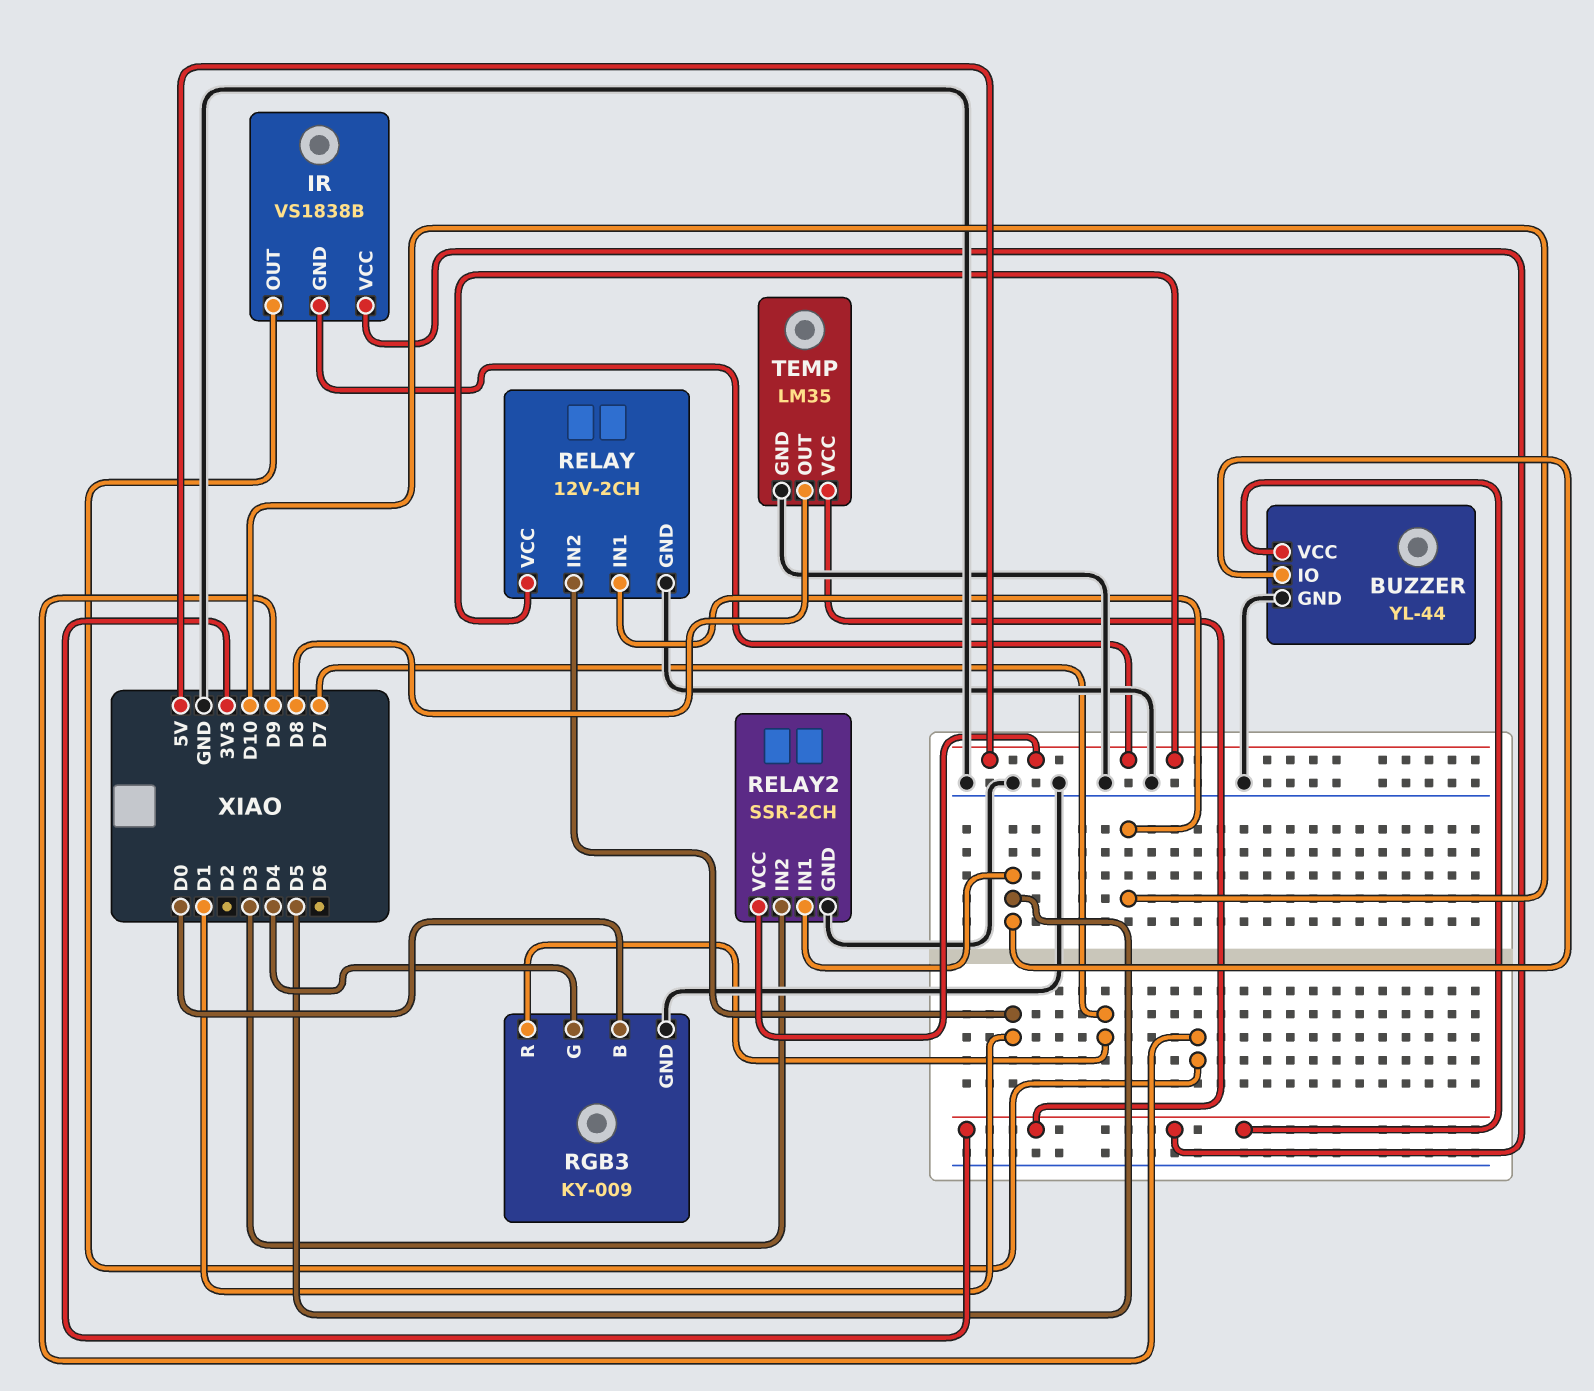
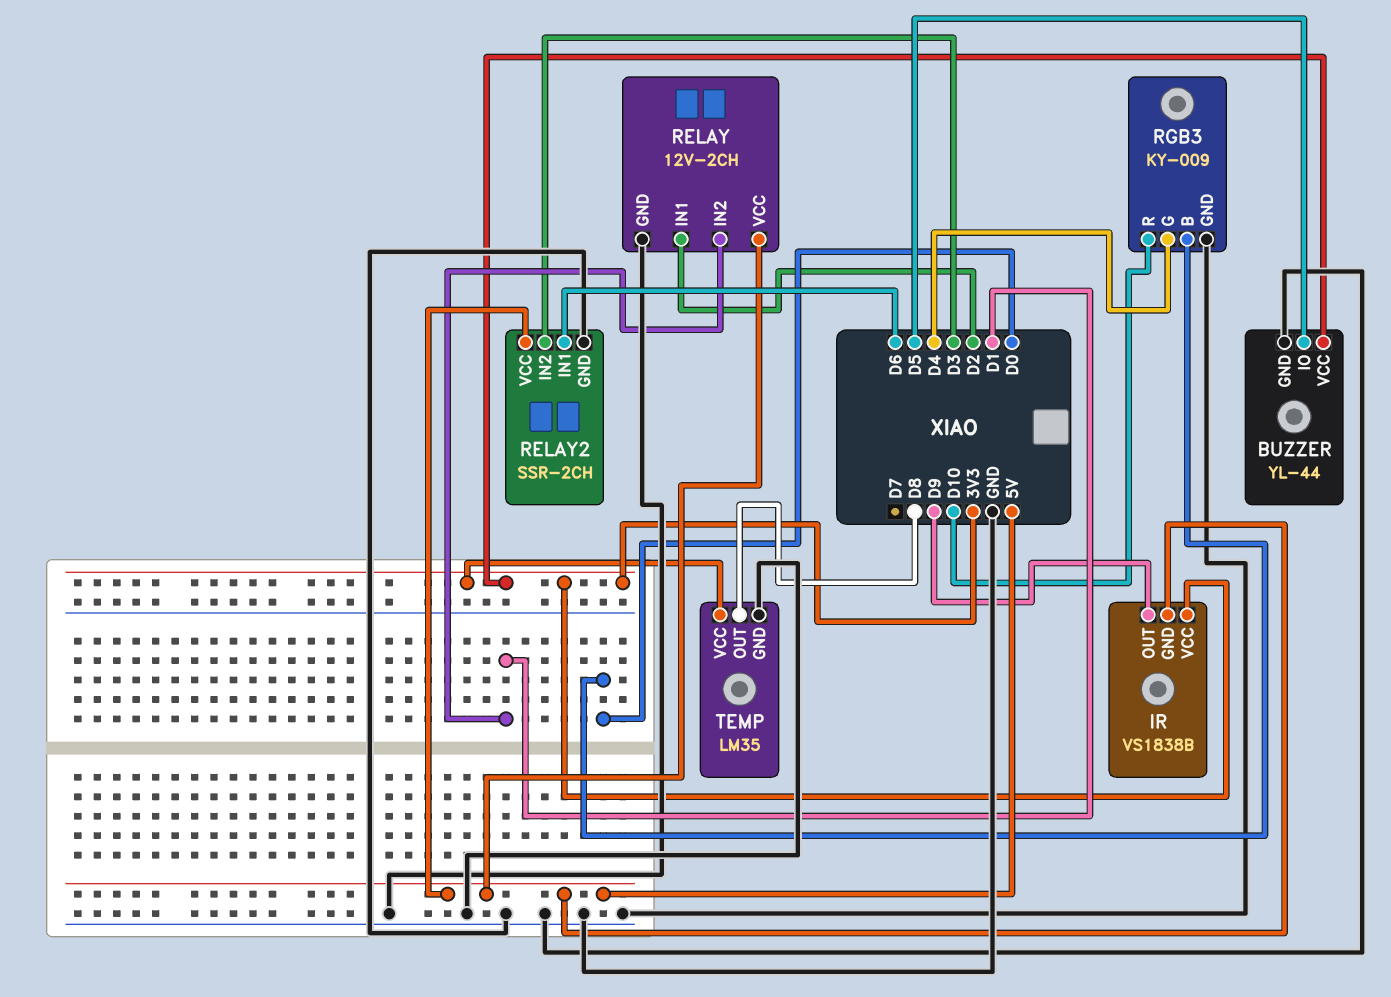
RELAY pin IN1: D10 -> D2
RELAY2 pin IN1: D5 -> D6
RGB3 pin R: D7 -> D10

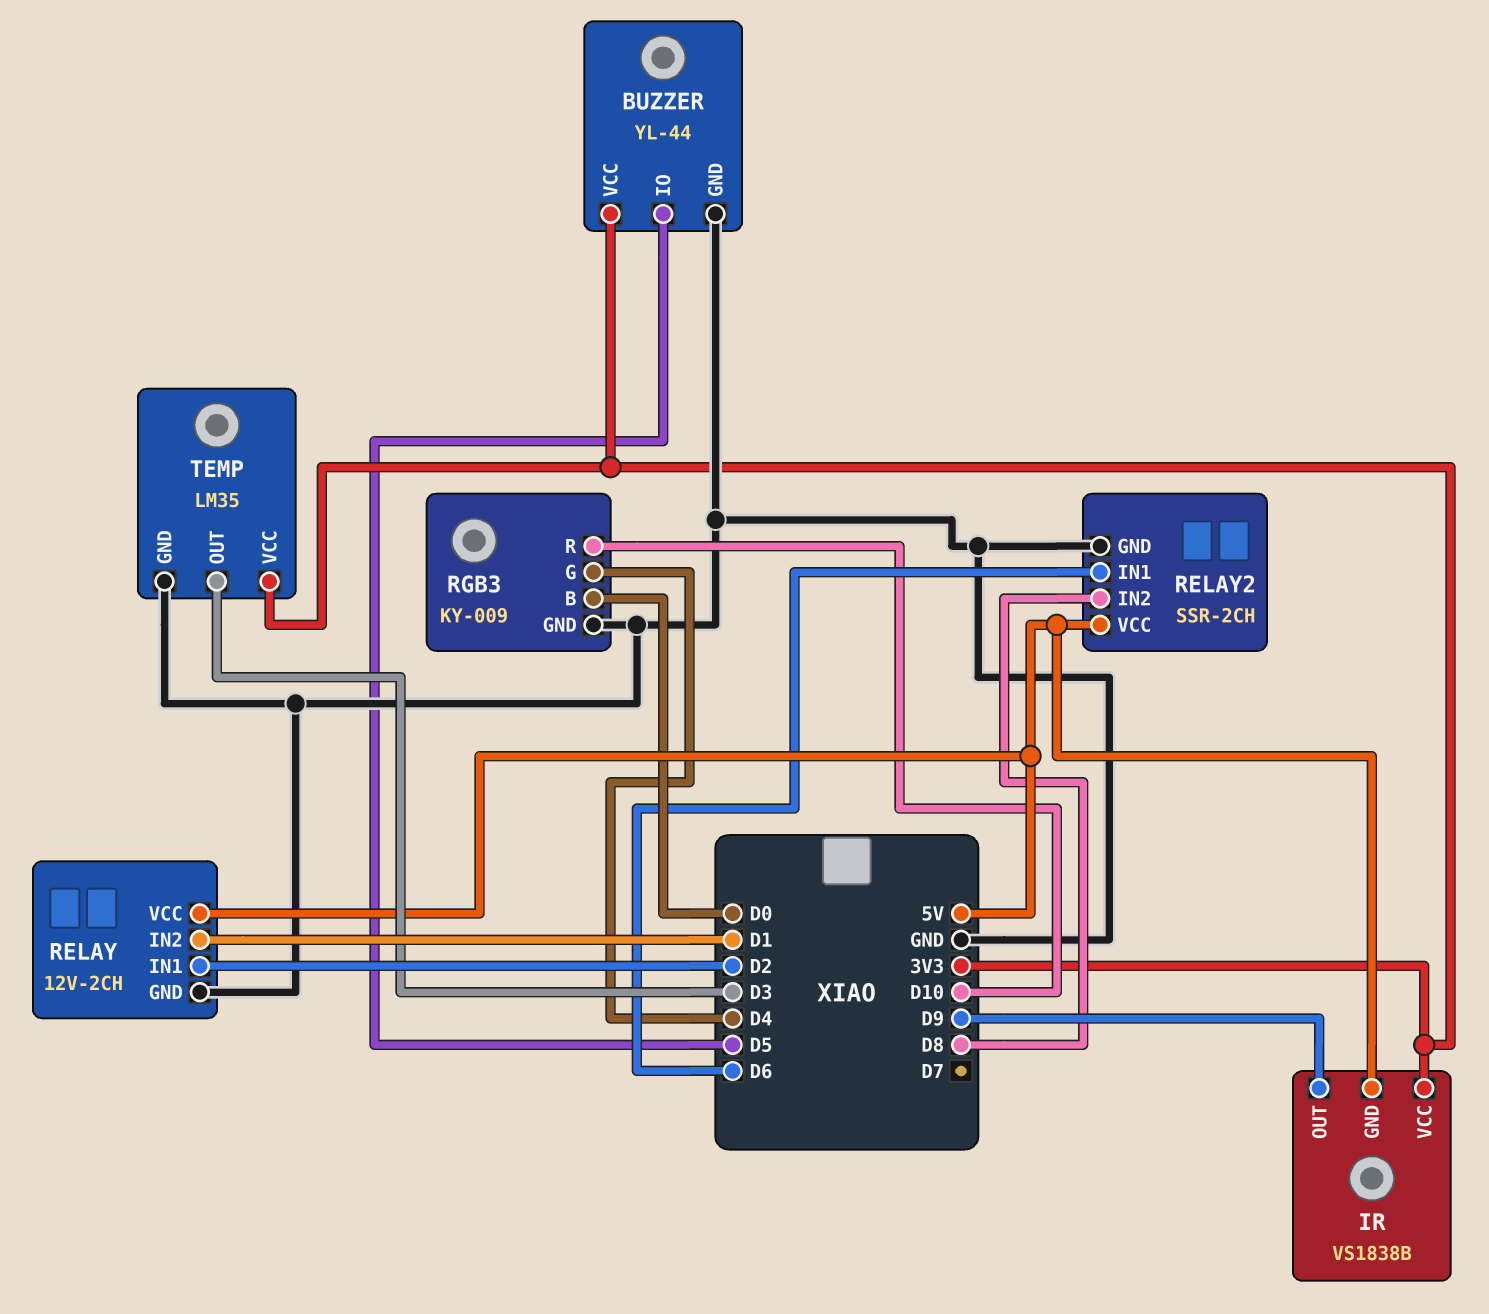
RELAY2 pin IN2: D3 -> D8
TEMP pin OUT: D8 -> D3

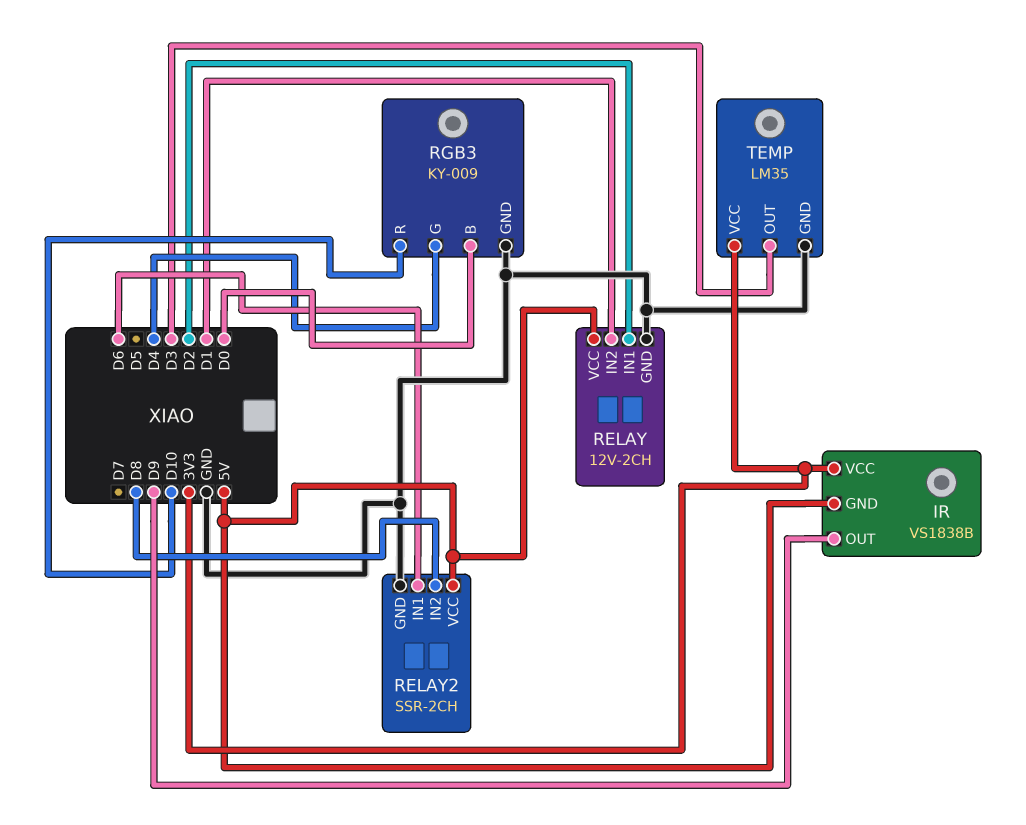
BUZZER: YL-44 -> none
BUZZER pin GND: GND -> none
BUZZER pin IO: D5 -> none
BUZZER pin VCC: 3V3 -> none

